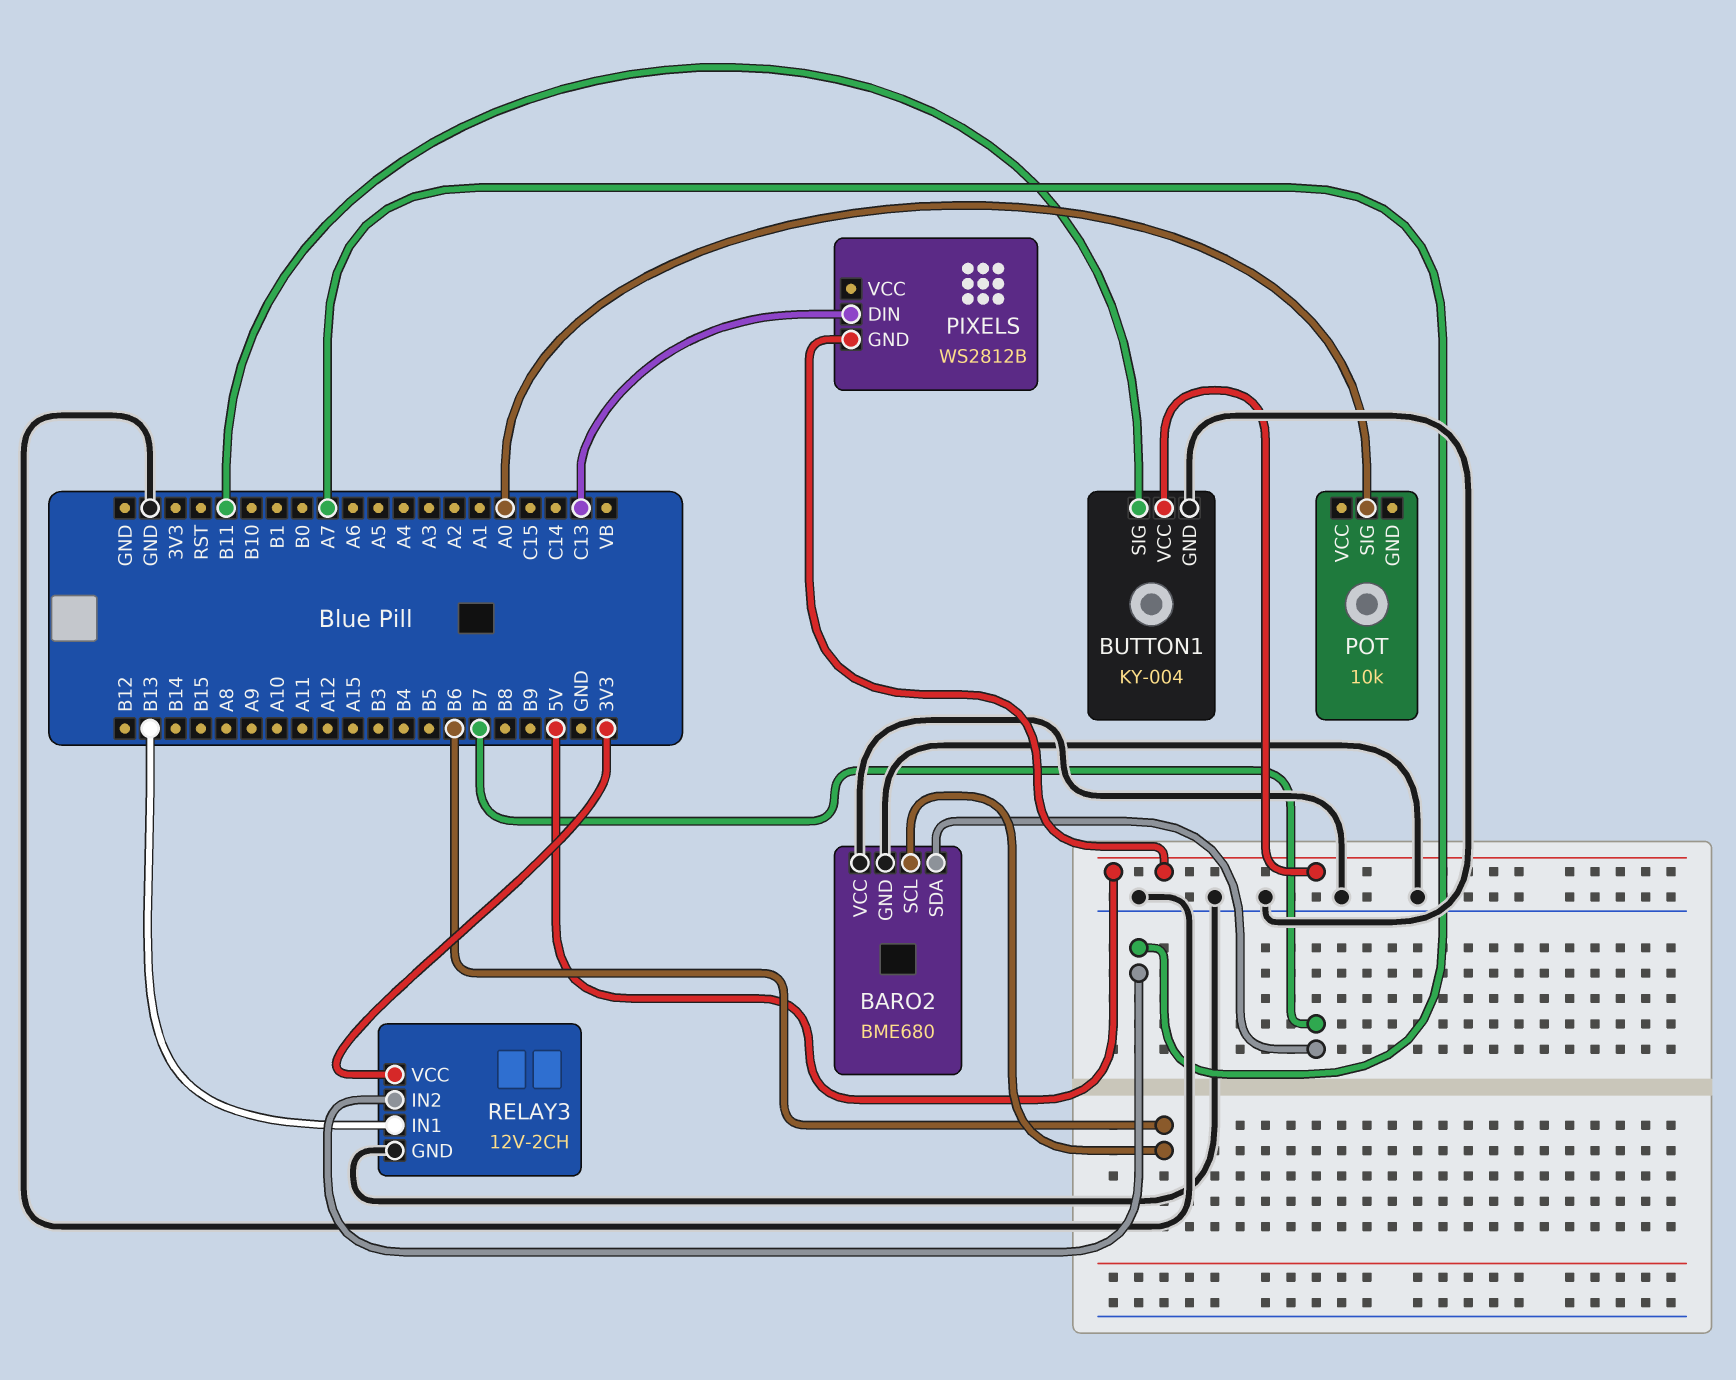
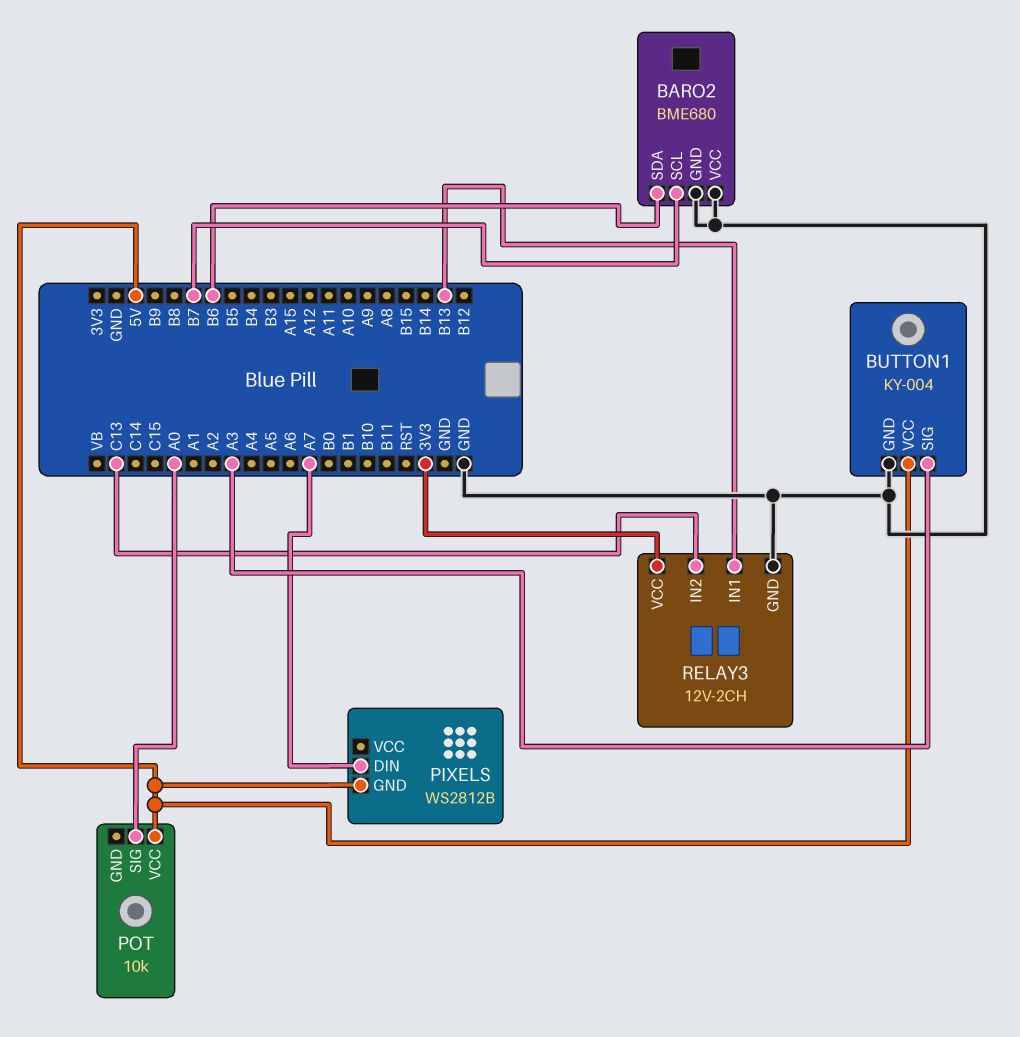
BARO2 pin SCL: B6 -> B7
BARO2 pin SDA: B7 -> B6
BUTTON1 pin SIG: B11 -> A3
PIXELS pin DIN: C13 -> A7
POT pin VCC: none -> 5V
RELAY3 pin IN2: A7 -> C13

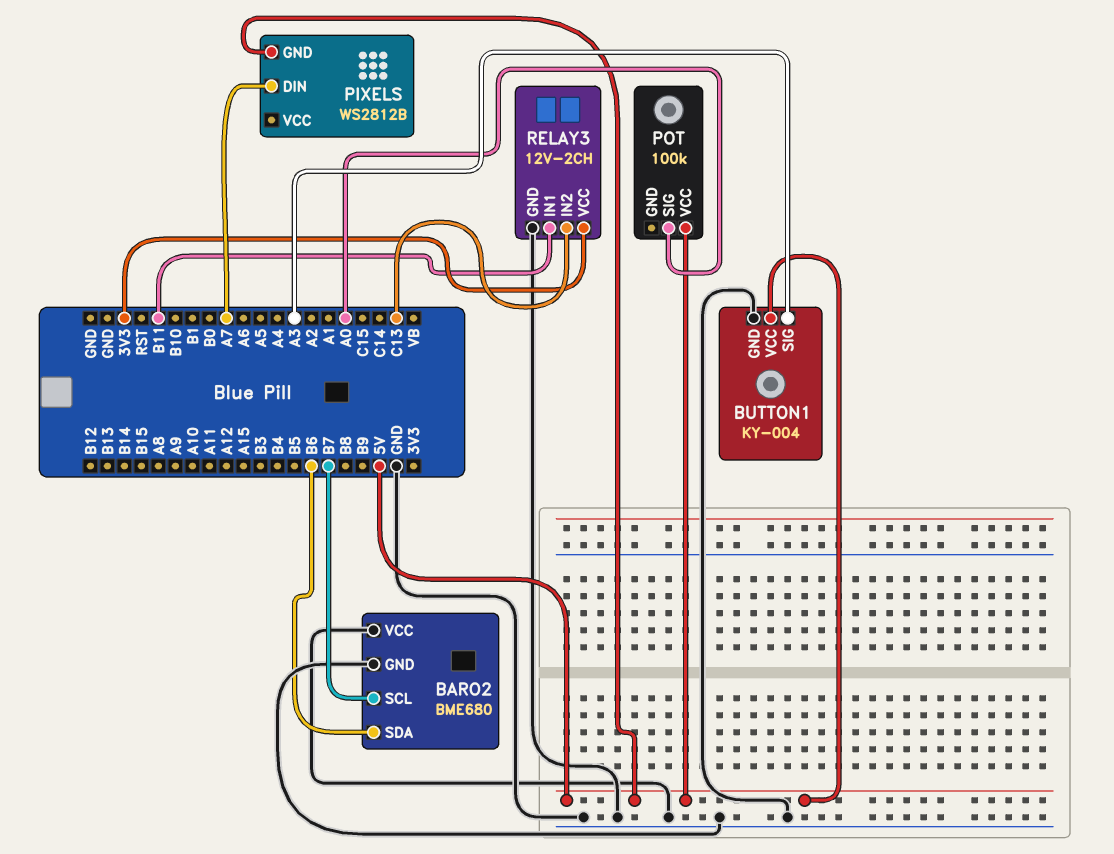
POT: 10k -> 100k
RELAY3 pin IN1: B13 -> B11

